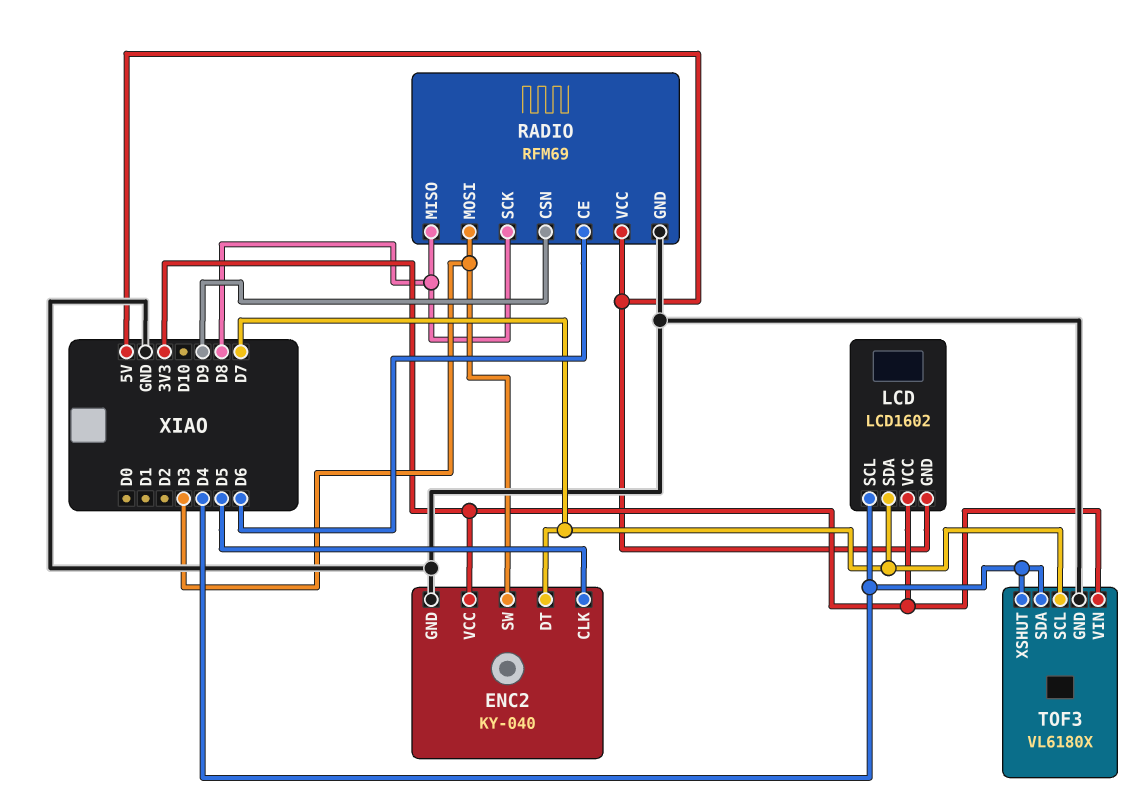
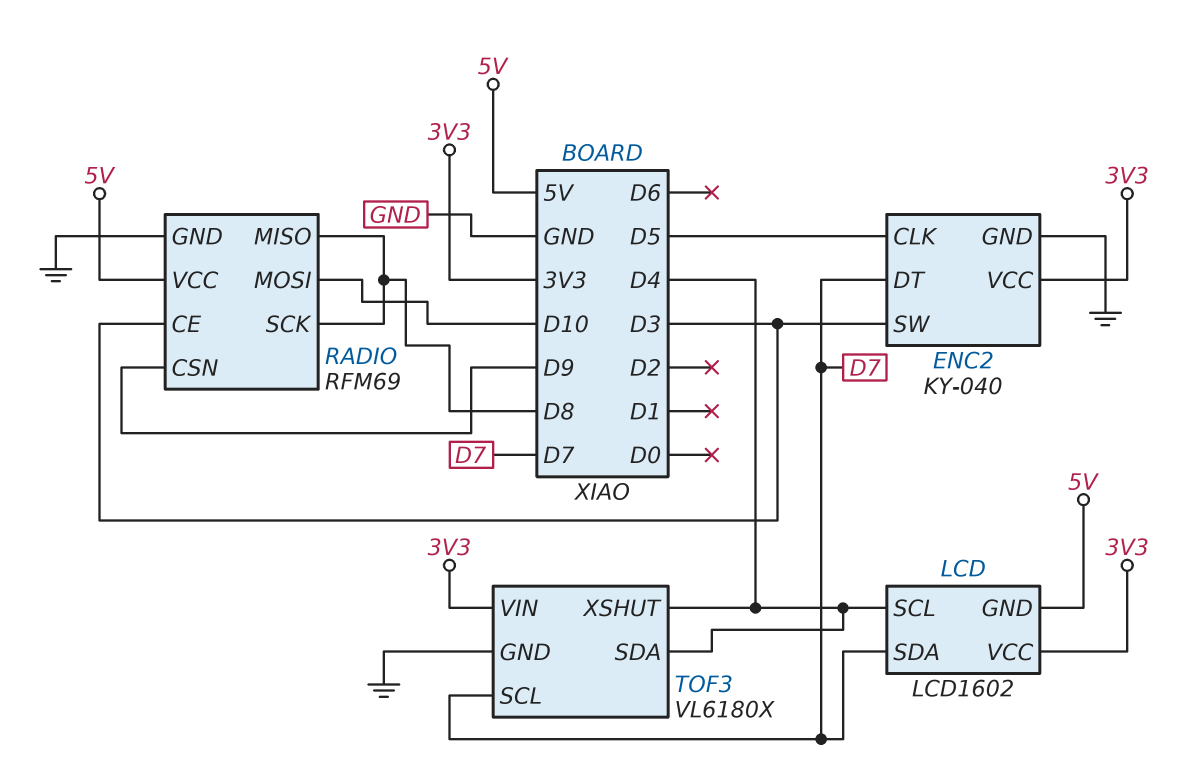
RADIO pin CE: D6 -> D3
RADIO pin MOSI: D3 -> D10

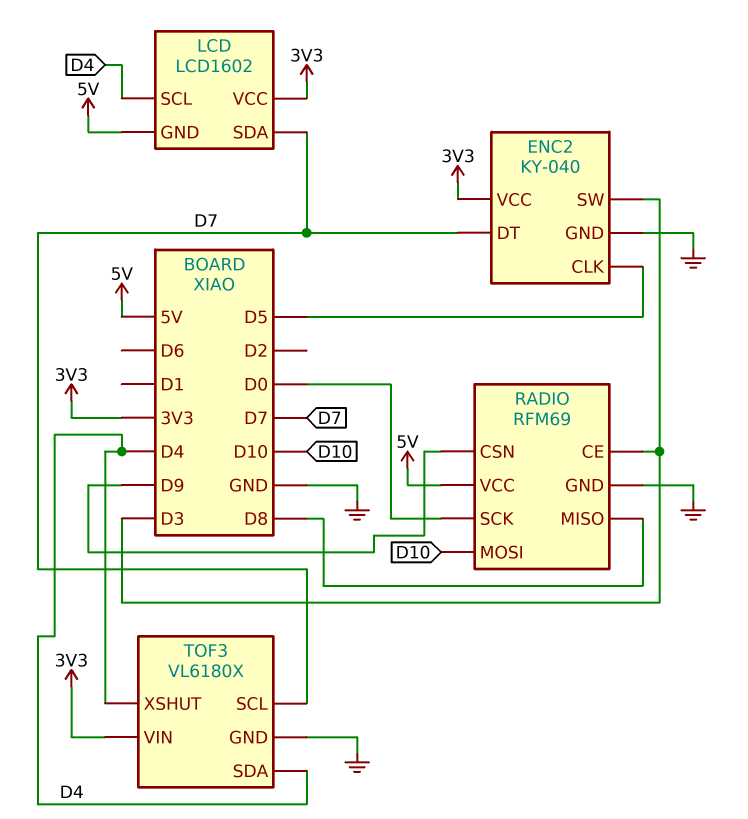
RADIO pin SCK: D8 -> D0

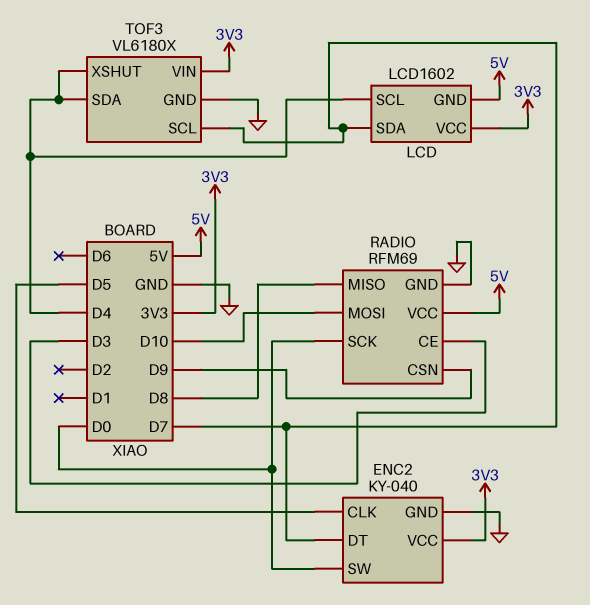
ENC2 pin SW: D3 -> D0

